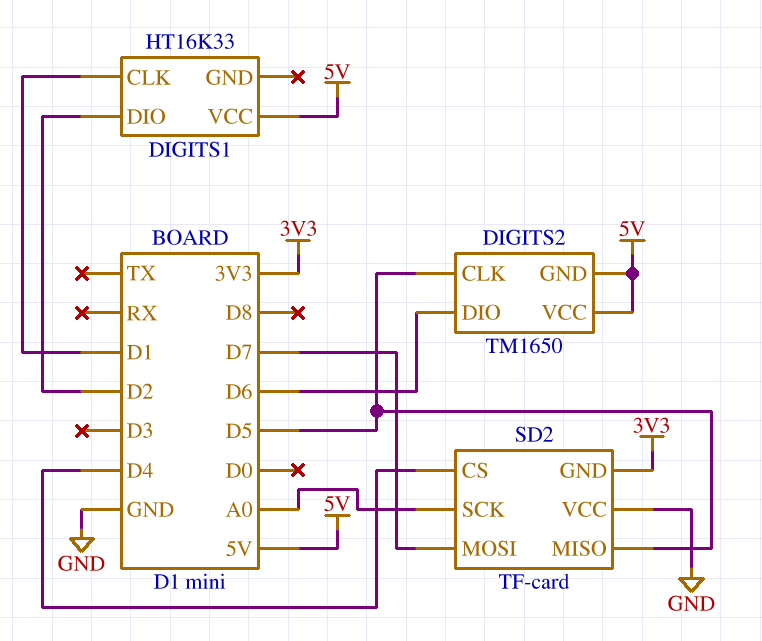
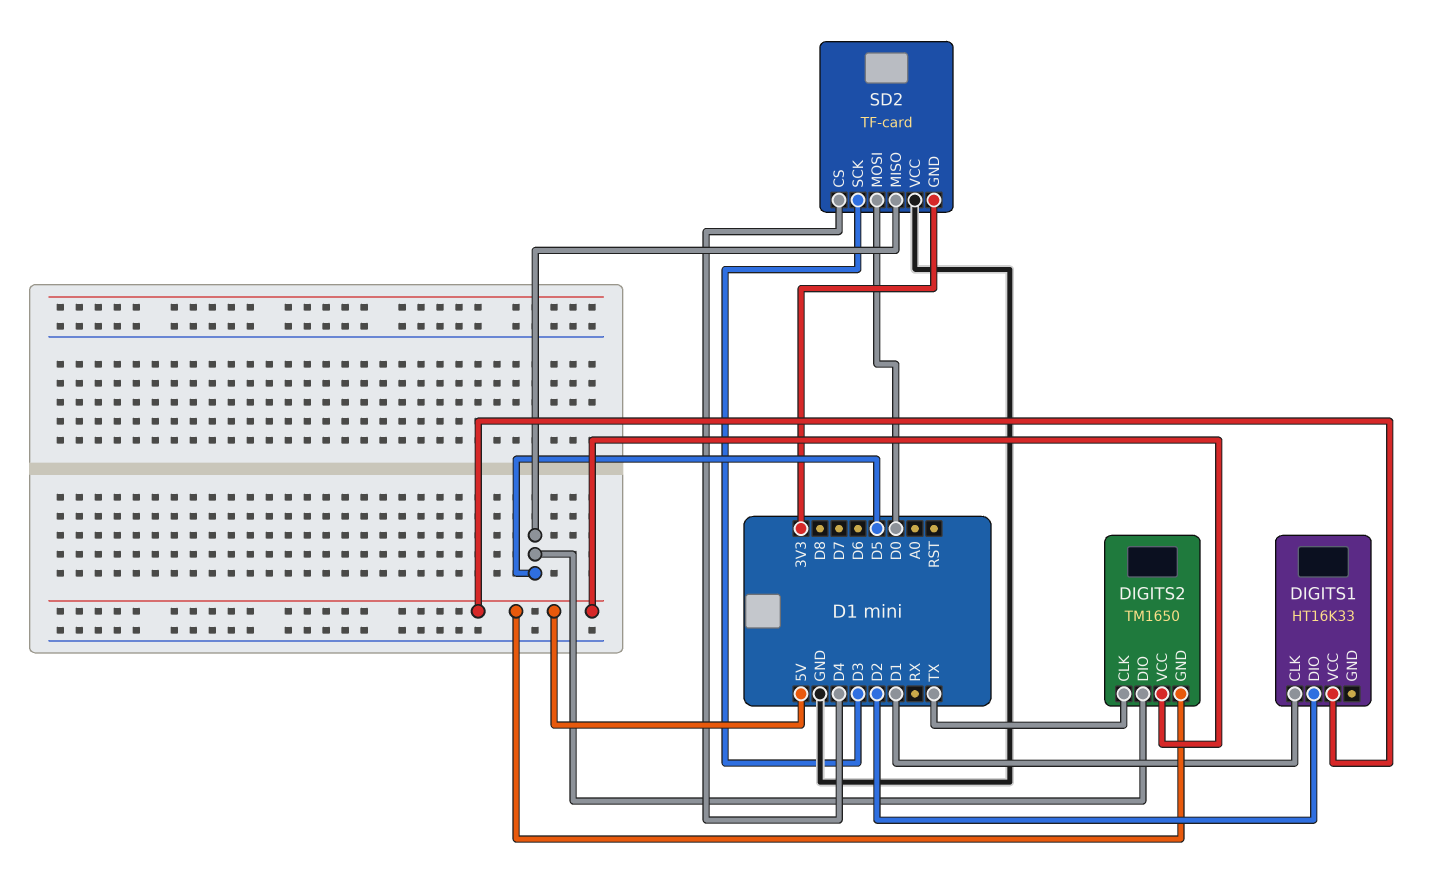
DIGITS2 pin CLK: D5 -> TX
DIGITS2 pin DIO: D6 -> D5
SD2 pin MOSI: D7 -> D0
SD2 pin SCK: A0 -> D3

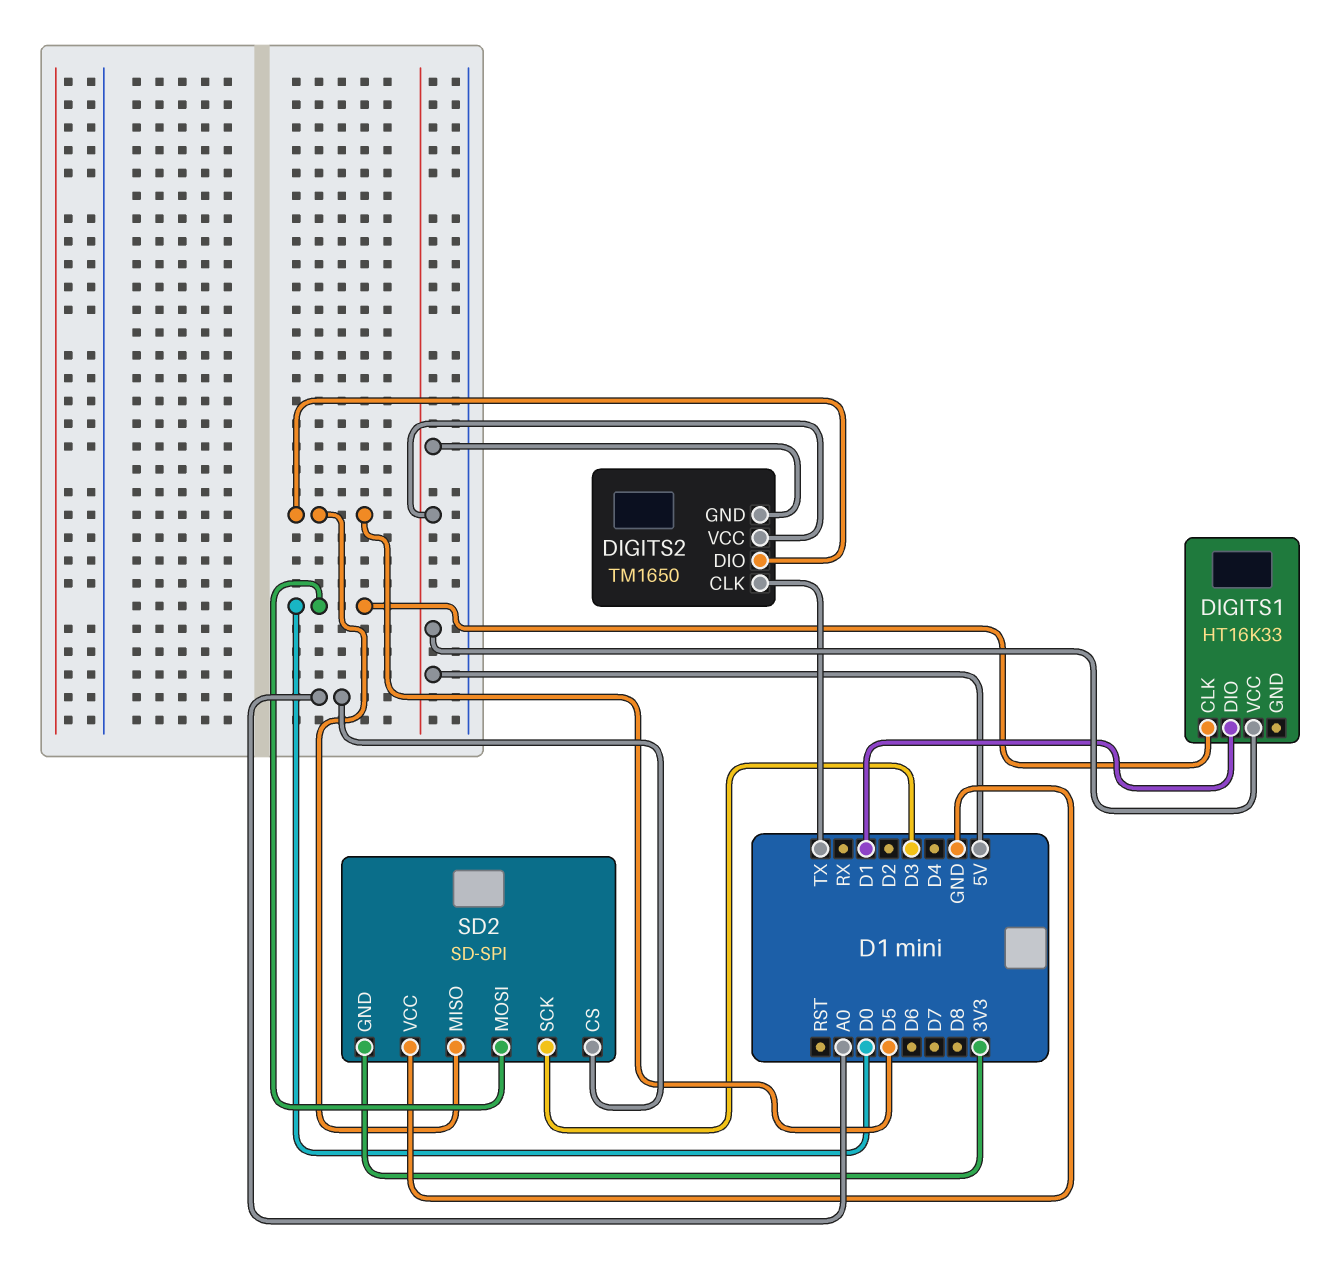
DIGITS1 pin CLK: D1 -> D0
DIGITS1 pin DIO: D2 -> D1
SD2: TF-card -> SD-SPI
SD2 pin CS: D4 -> A0

